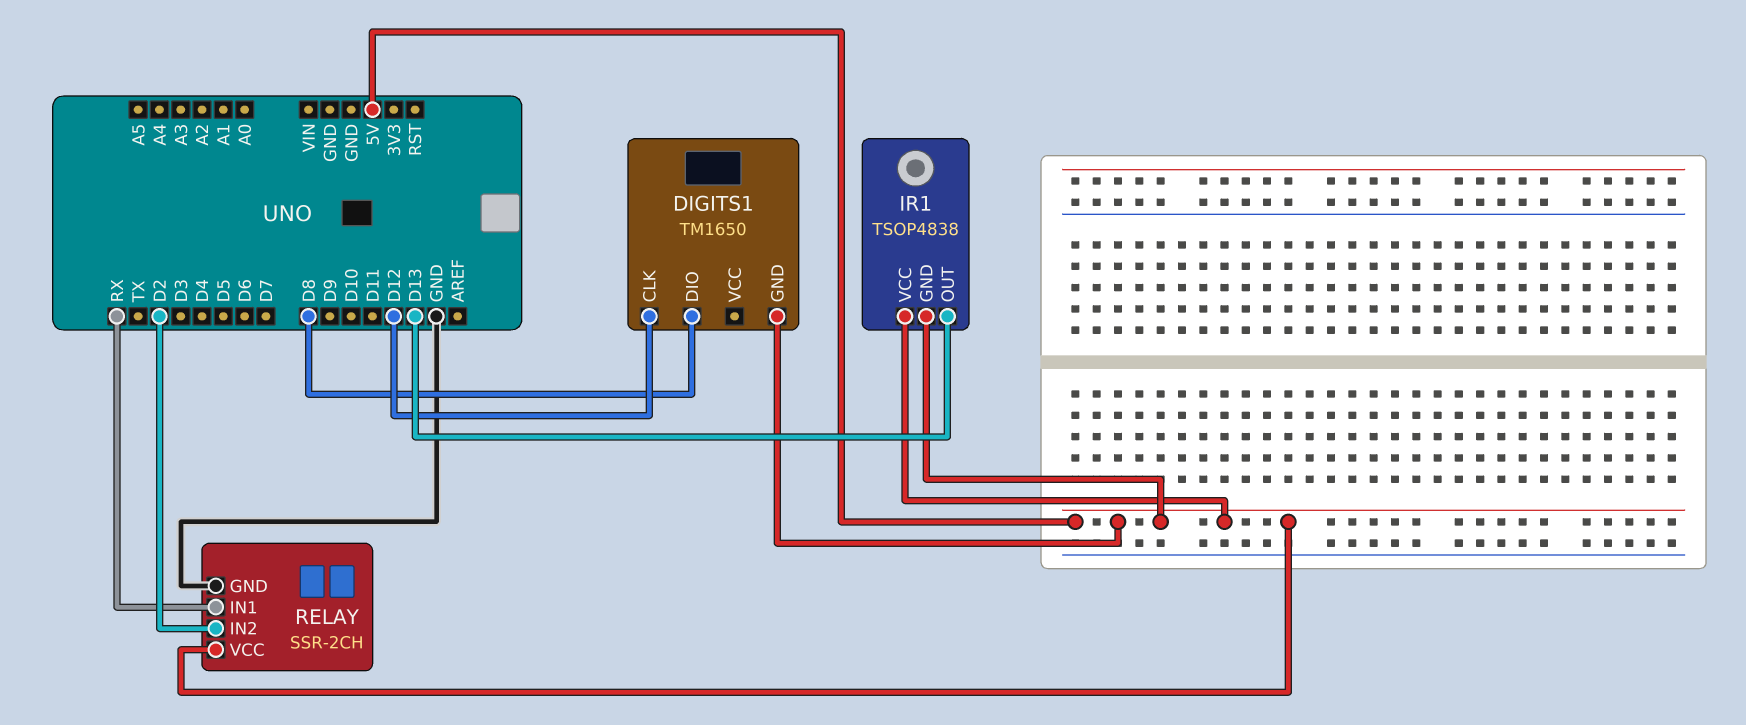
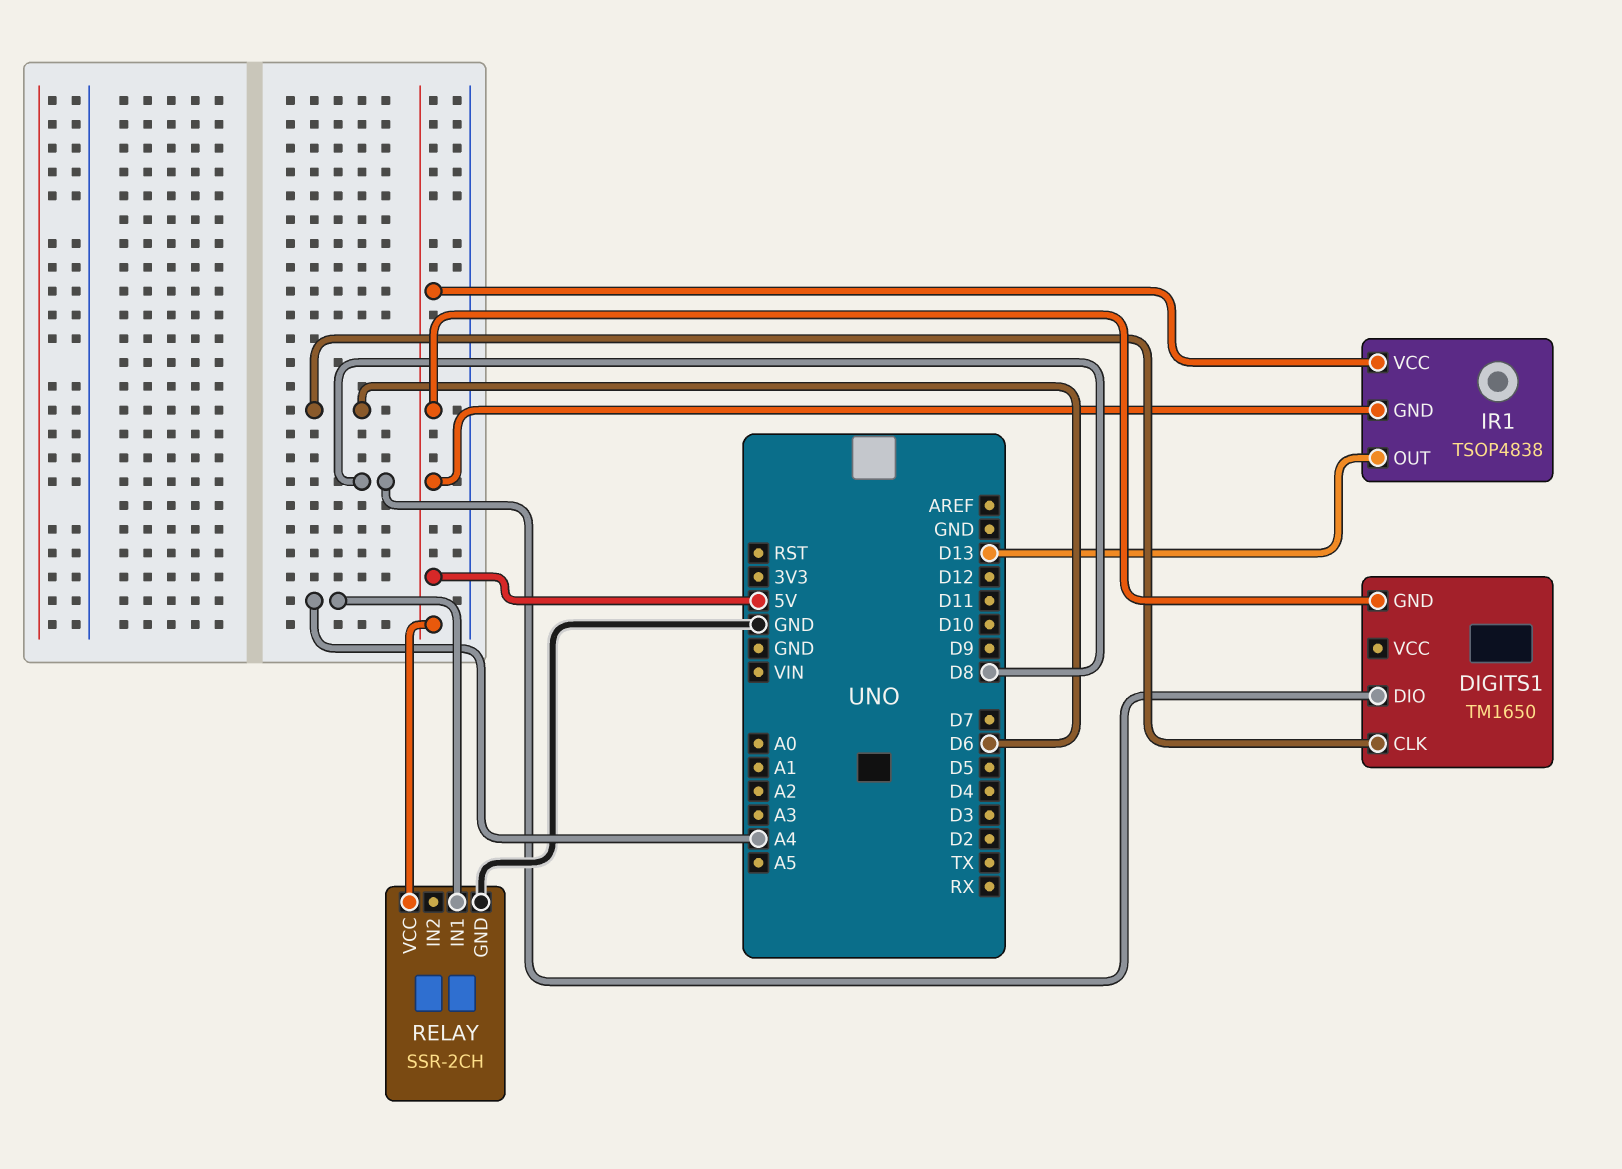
DIGITS1 pin CLK: D12 -> D6
RELAY pin IN1: RX -> A4
RELAY pin IN2: D2 -> none

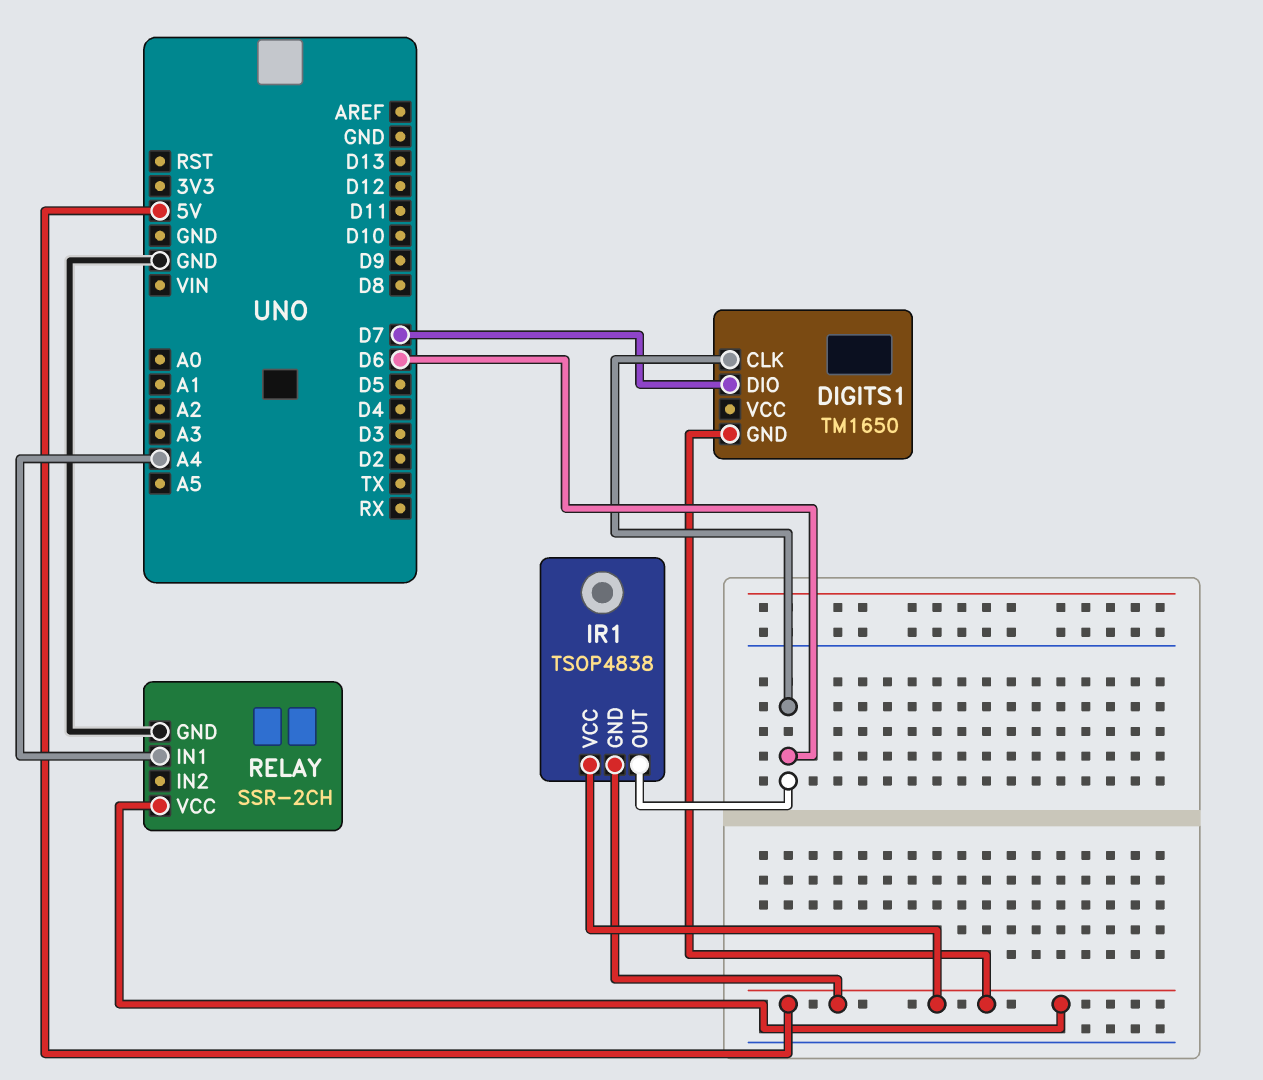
DIGITS1 pin DIO: D8 -> D7
IR1 pin OUT: D13 -> D6

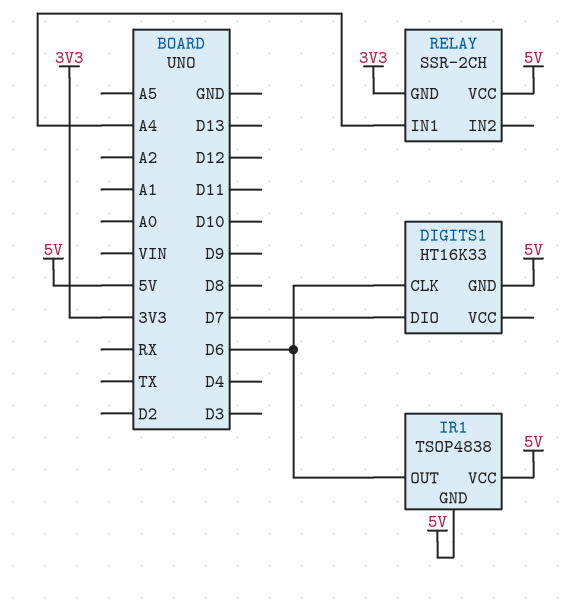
DIGITS1: TM1650 -> HT16K33
RELAY pin GND: GND -> 3V3

